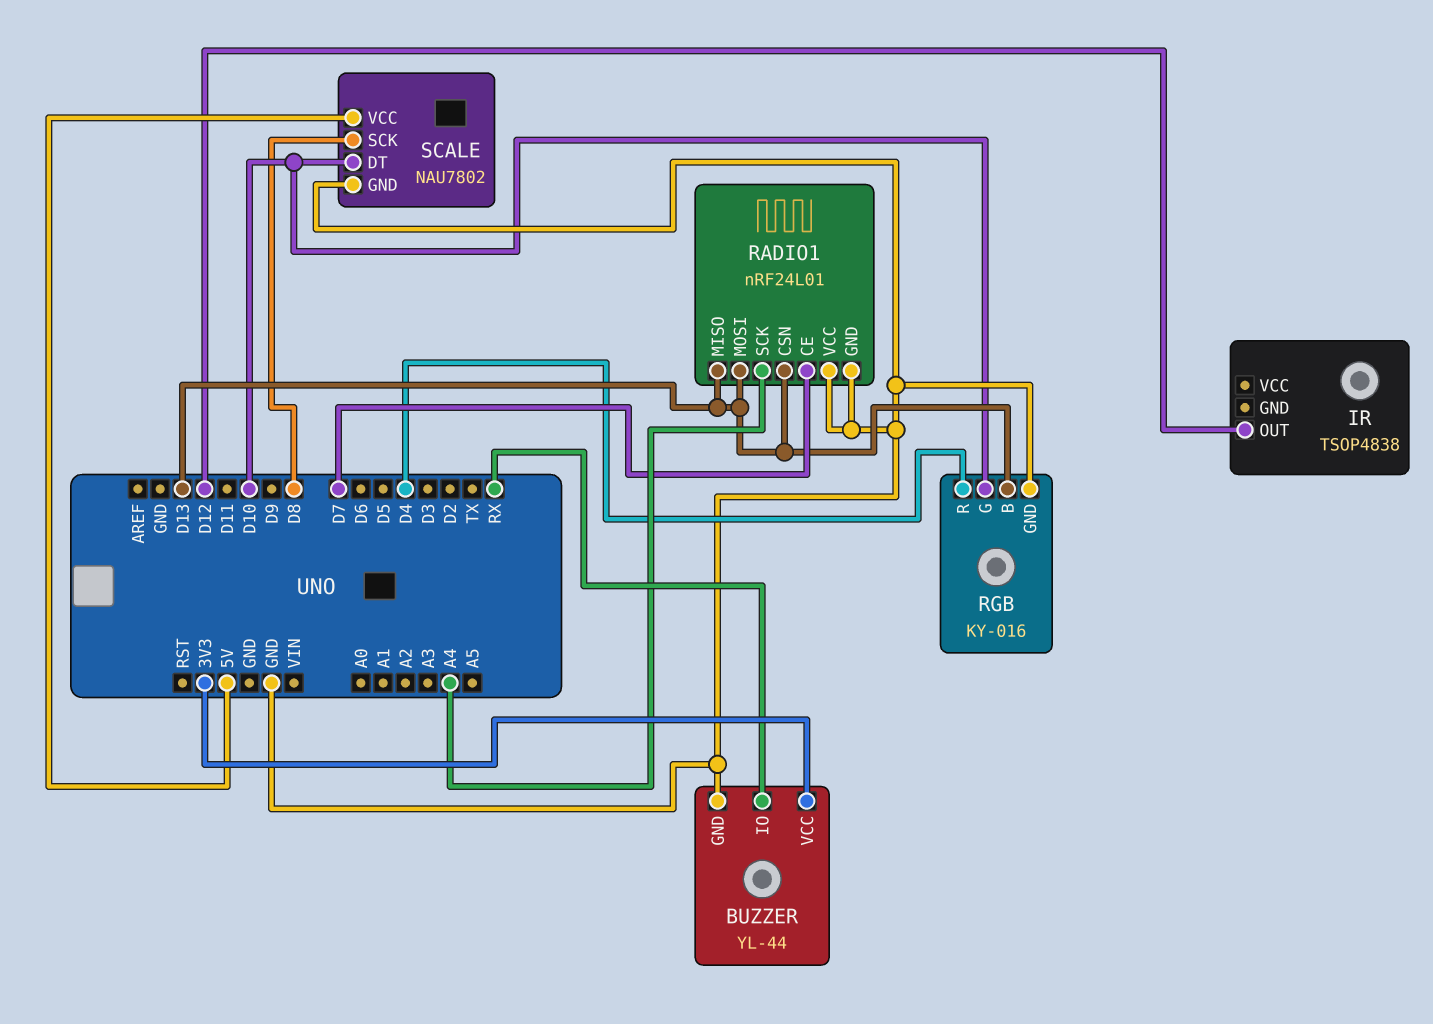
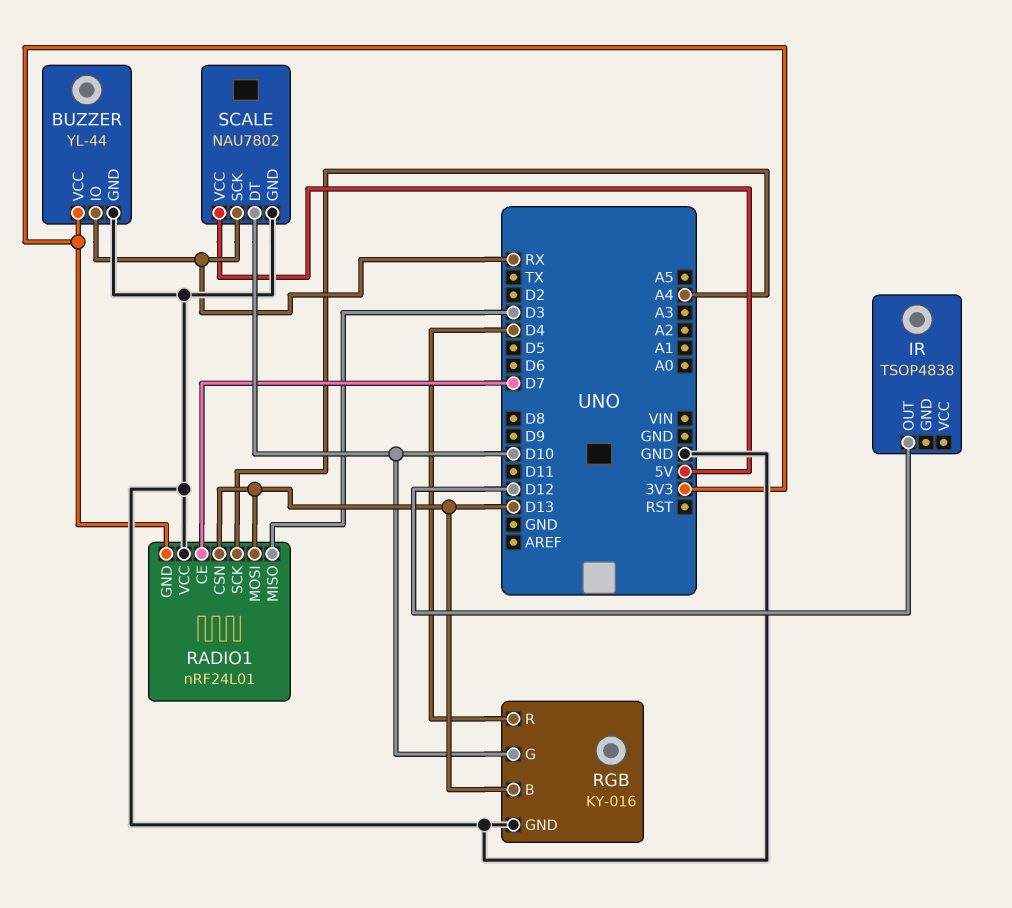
RADIO1 pin GND: GND -> 3V3
RADIO1 pin MISO: D13 -> D3
SCALE pin SCK: D8 -> RX

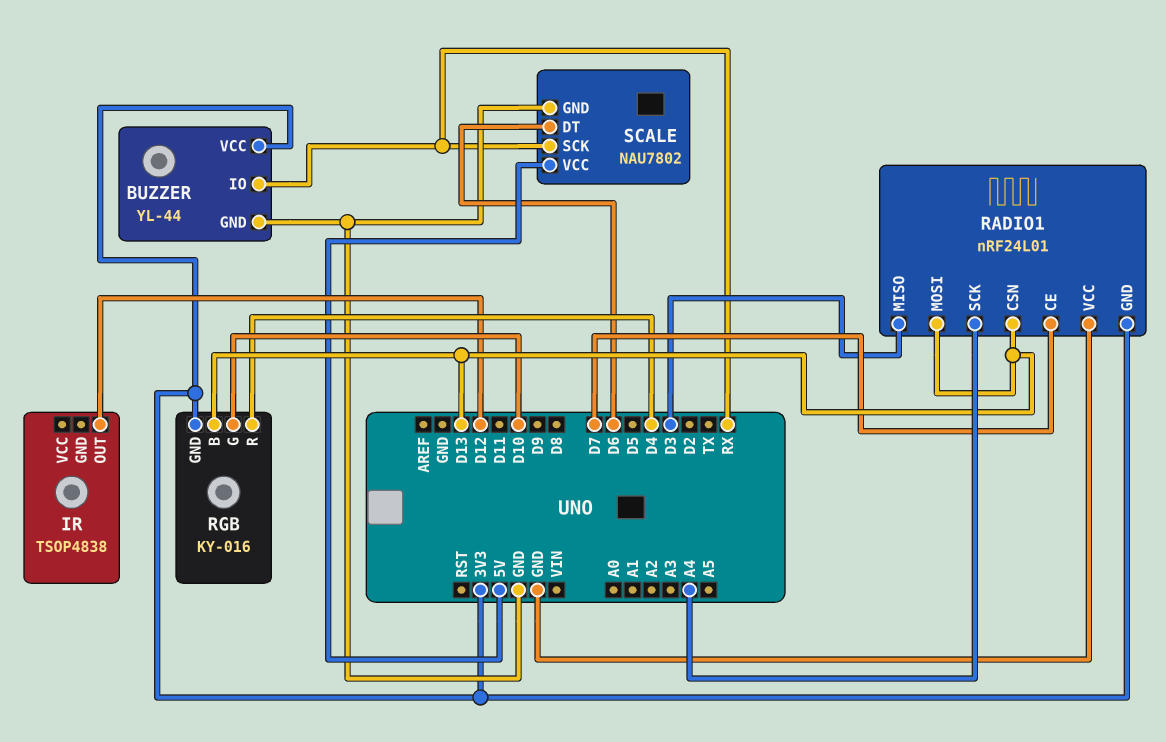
RGB pin GND: GND -> 3V3
SCALE pin DT: D10 -> D6

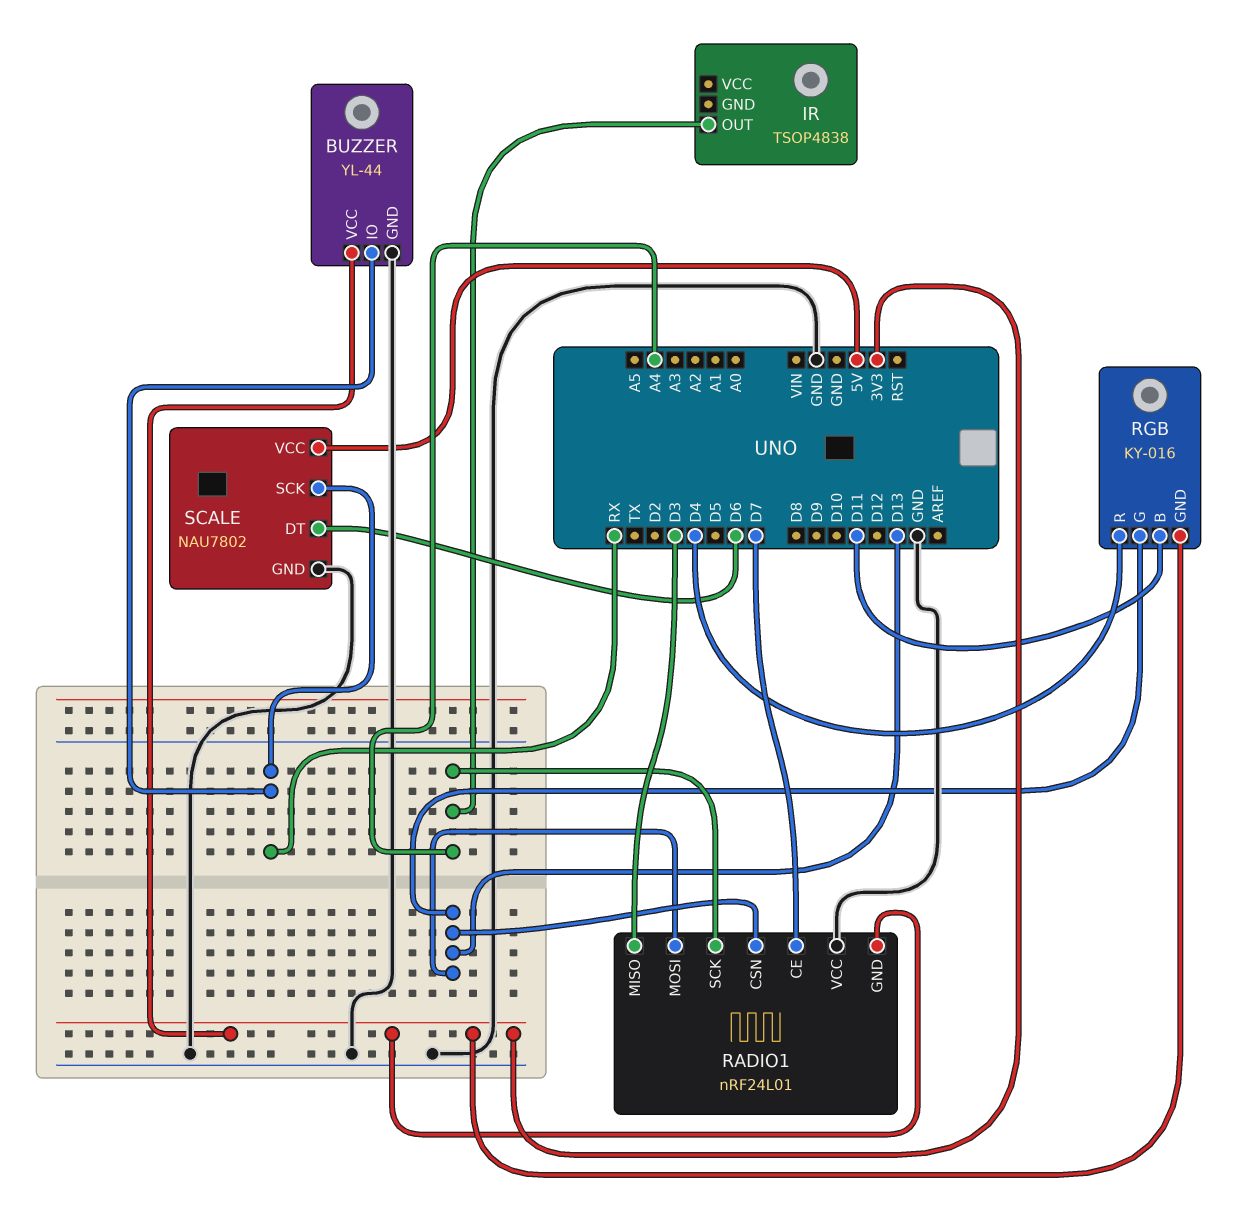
IR pin OUT: D12 -> A4
RGB pin B: D13 -> D11
RGB pin G: D10 -> D13

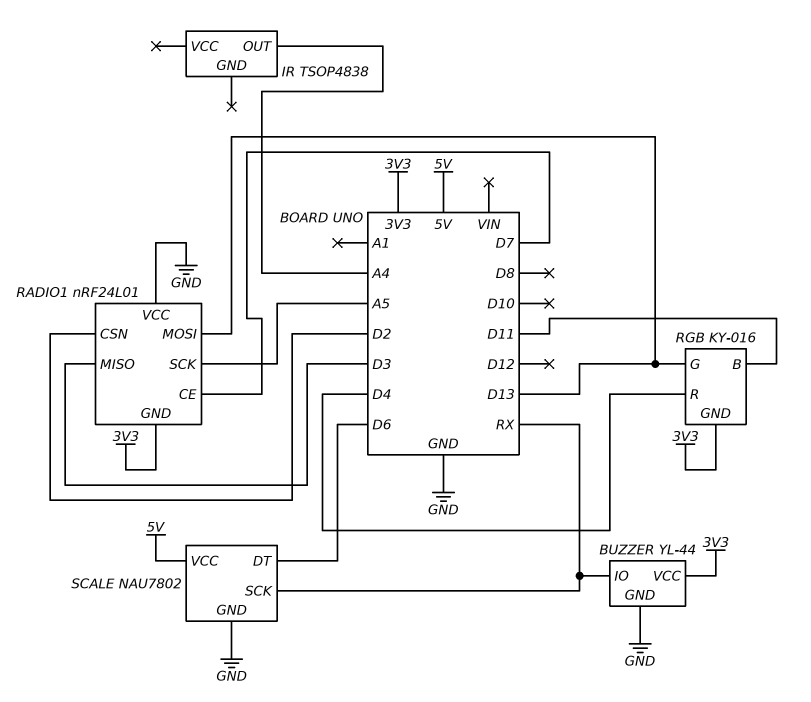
RADIO1 pin CSN: D13 -> D2
RADIO1 pin SCK: A4 -> A5

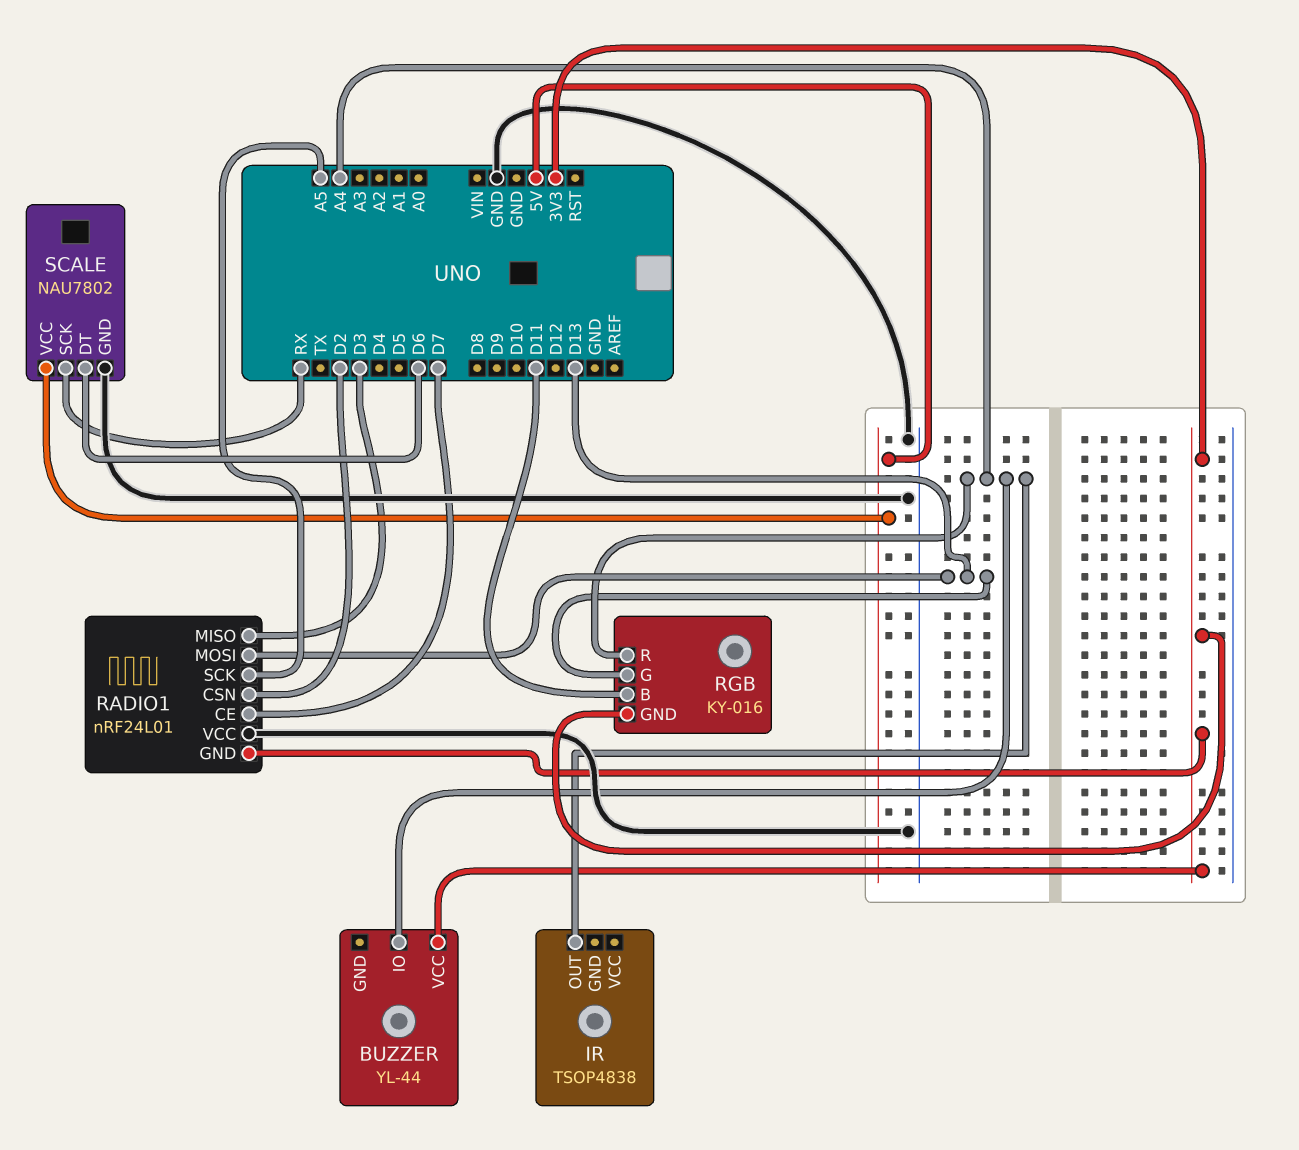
BUZZER pin GND: GND -> none
BUZZER pin IO: RX -> A4
RGB pin R: D4 -> A4

